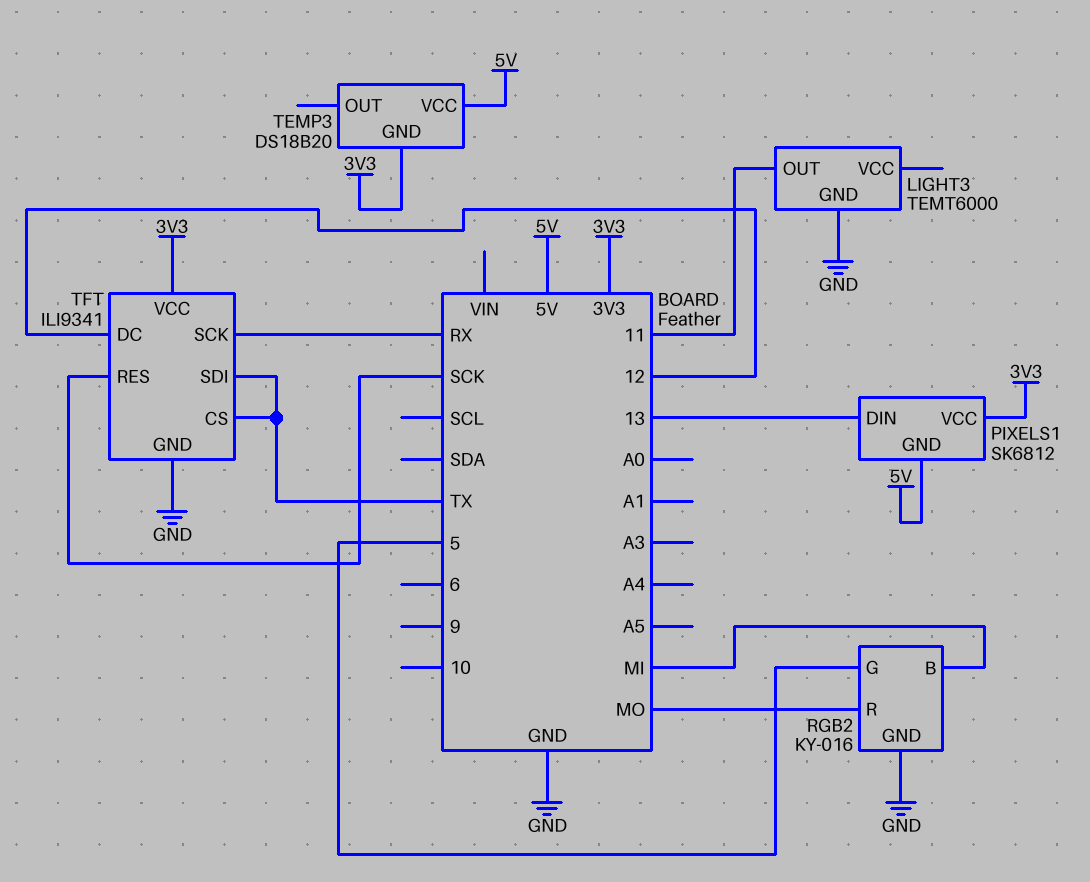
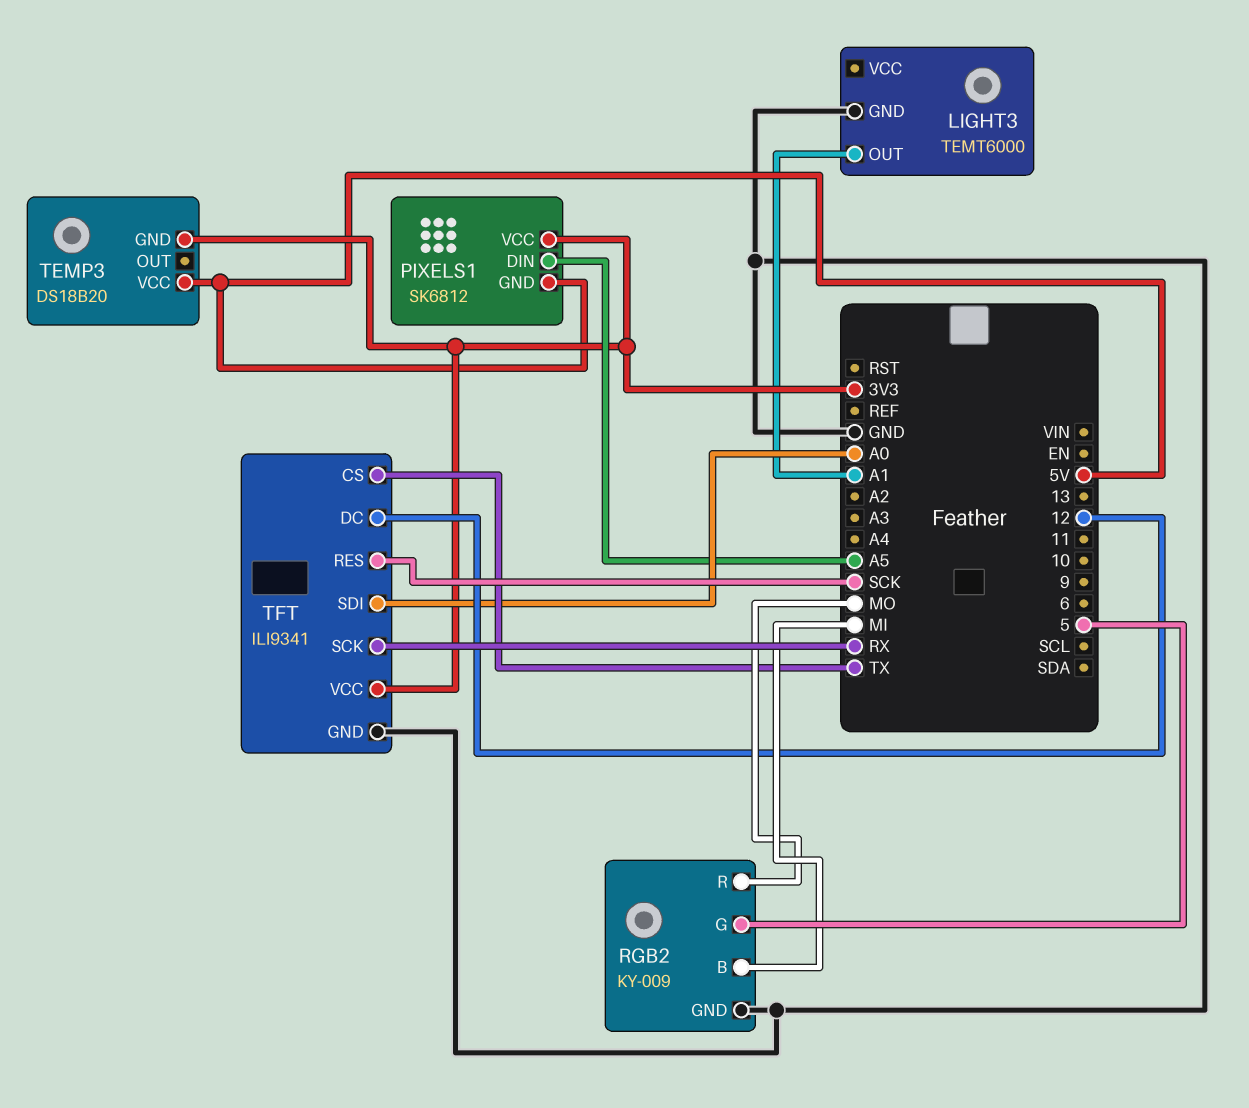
LIGHT3 pin OUT: 11 -> A1
PIXELS1 pin DIN: 13 -> A5
RGB2: KY-016 -> KY-009
TFT pin SDI: TX -> A0

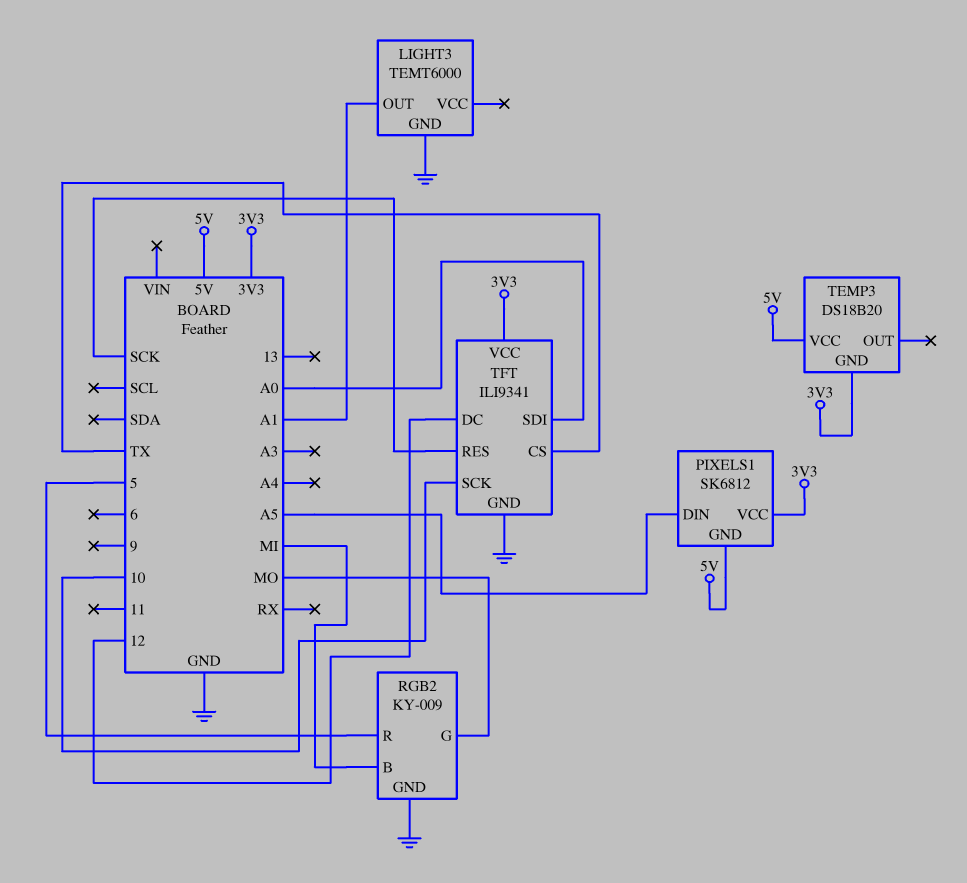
RGB2 pin G: 5 -> MO
RGB2 pin R: MO -> 5
TFT pin SCK: RX -> 10

